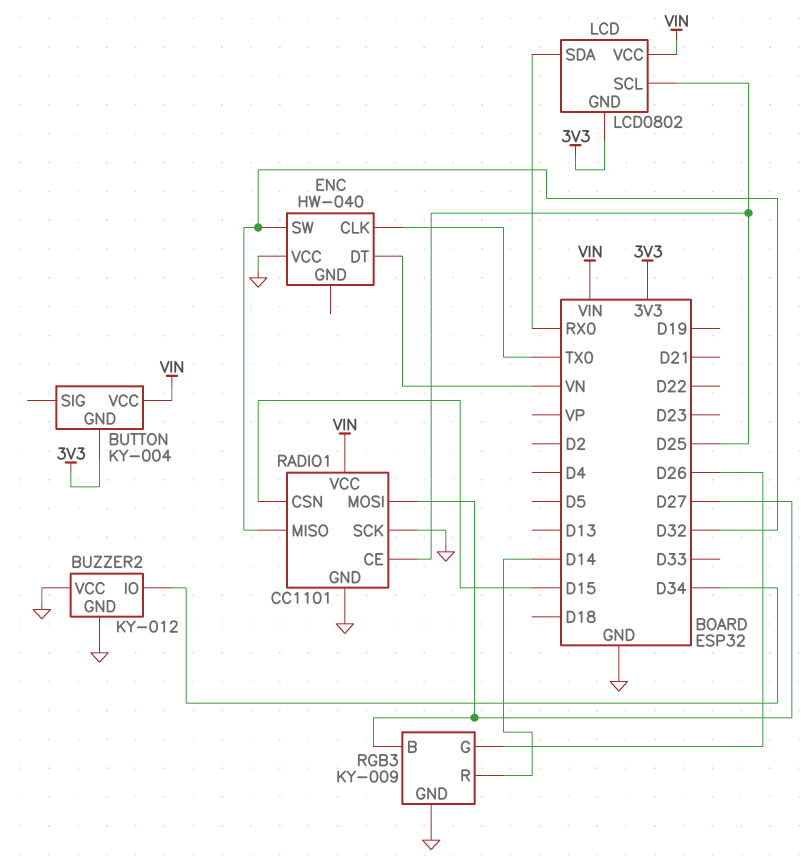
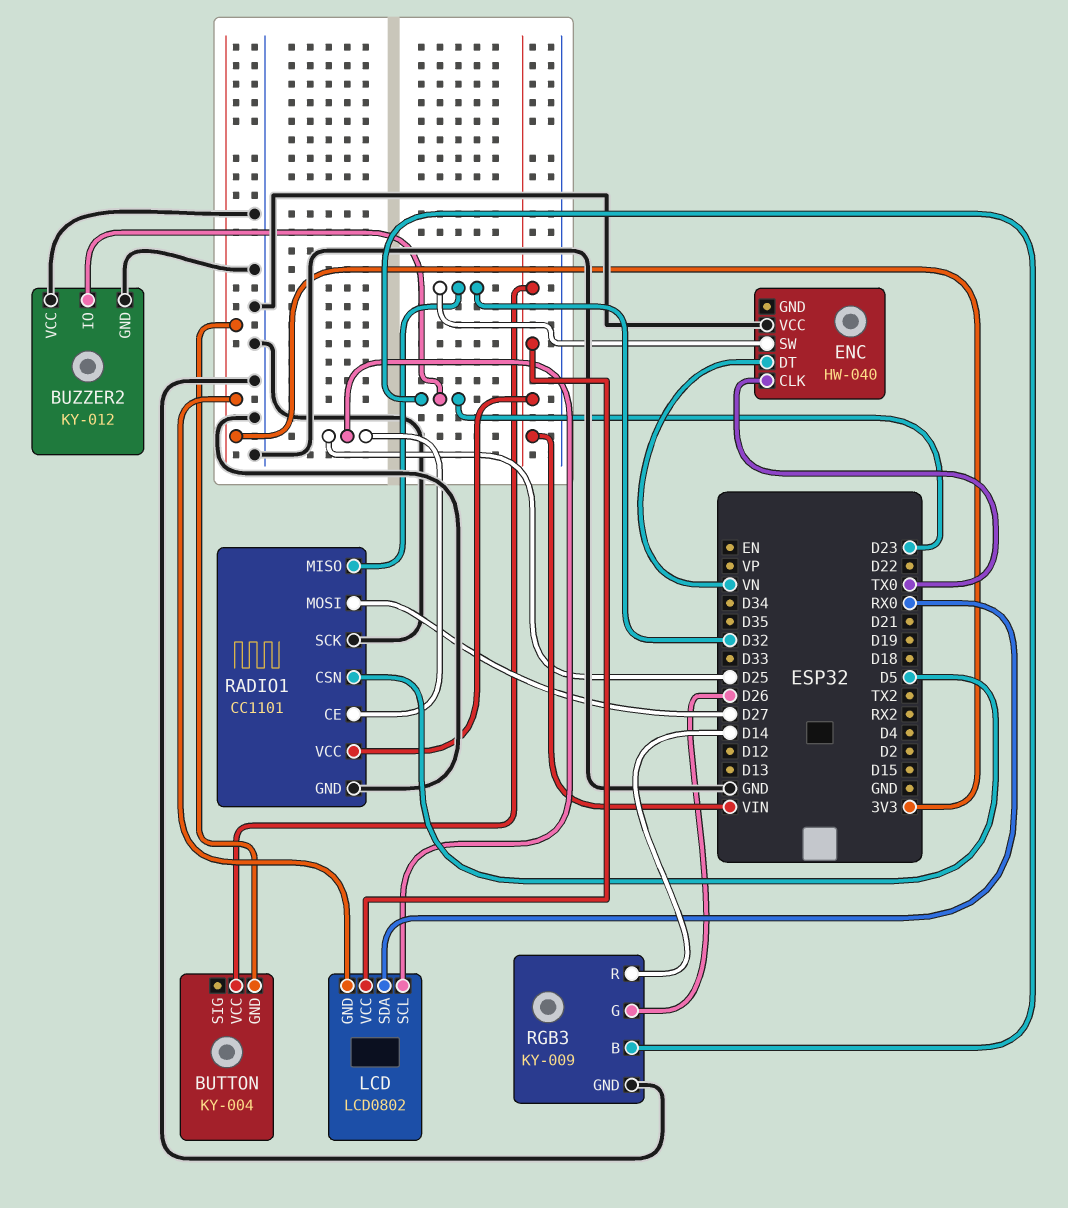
BUZZER2 pin IO: D34 -> D23
RADIO1 pin CSN: D15 -> D5
RGB3 pin B: D27 -> D23

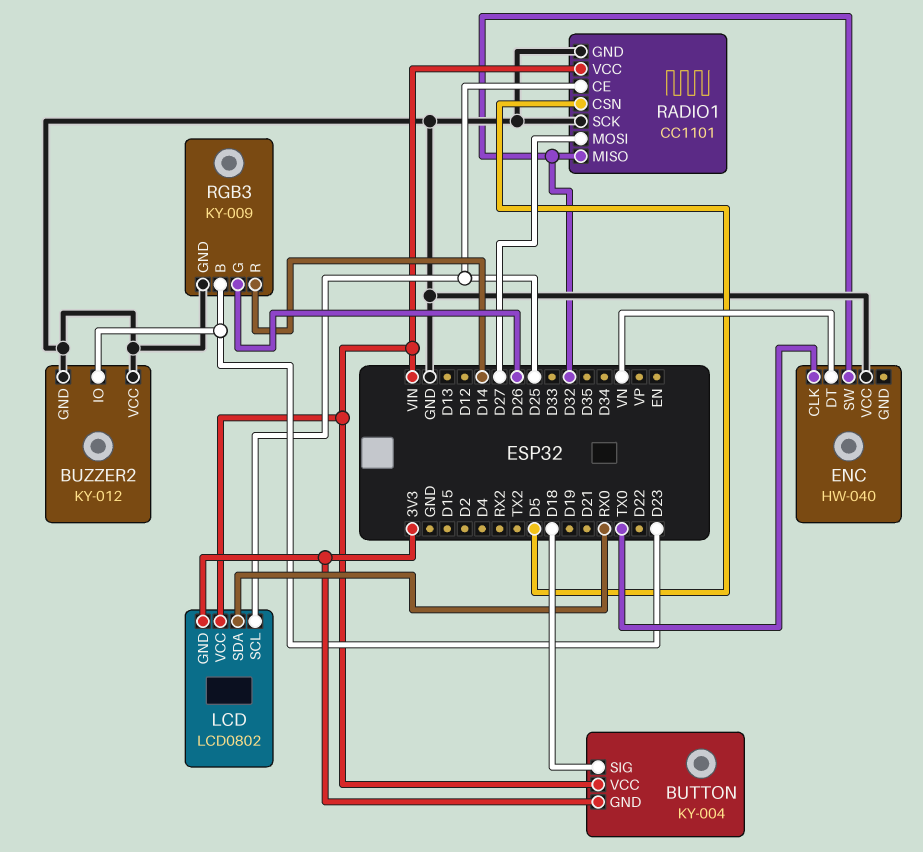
BUTTON pin SIG: none -> D18

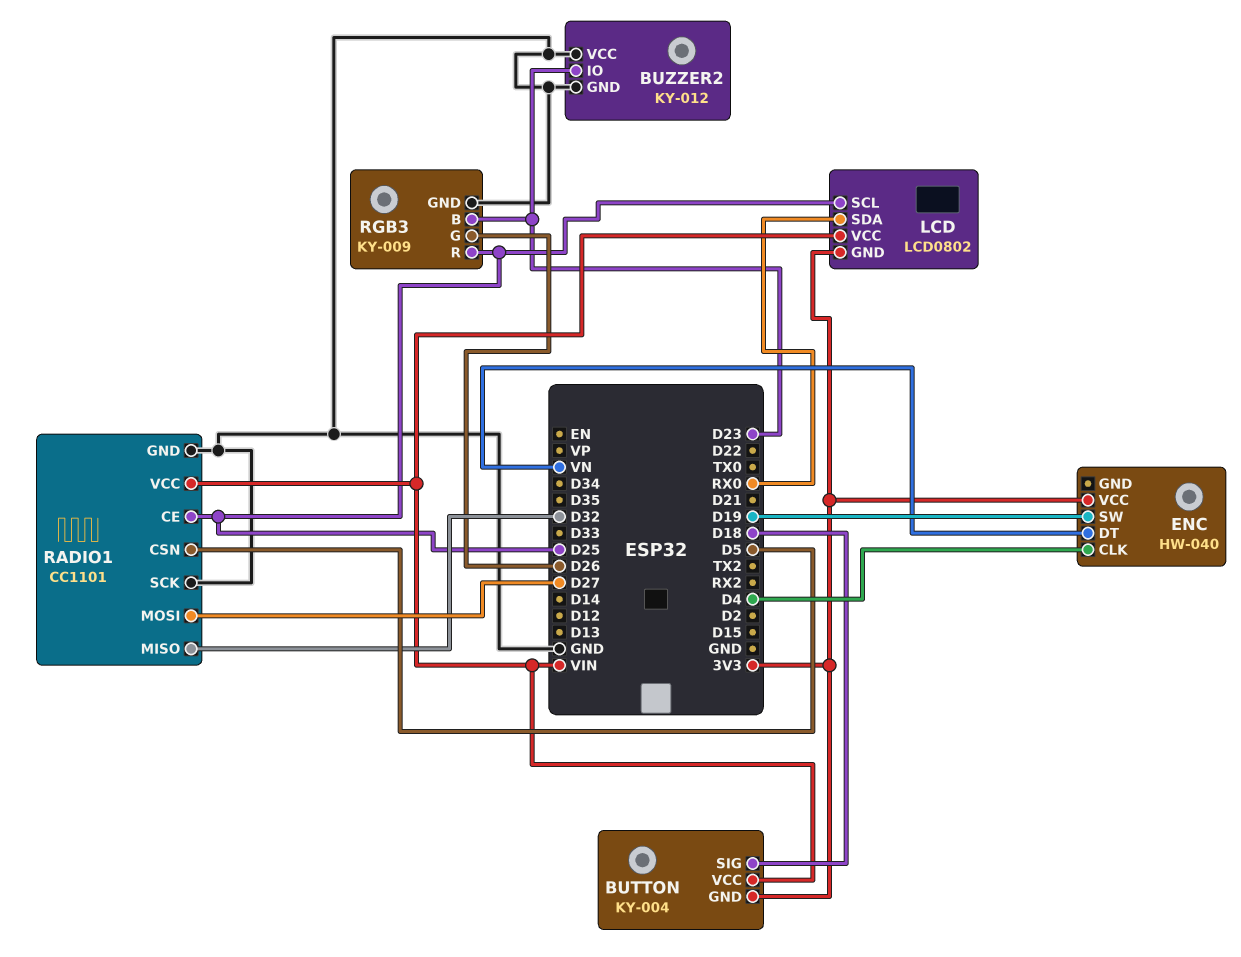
ENC pin CLK: TX0 -> D4
ENC pin SW: D32 -> D19
ENC pin VCC: GND -> 3V3
RGB3 pin R: D14 -> D25

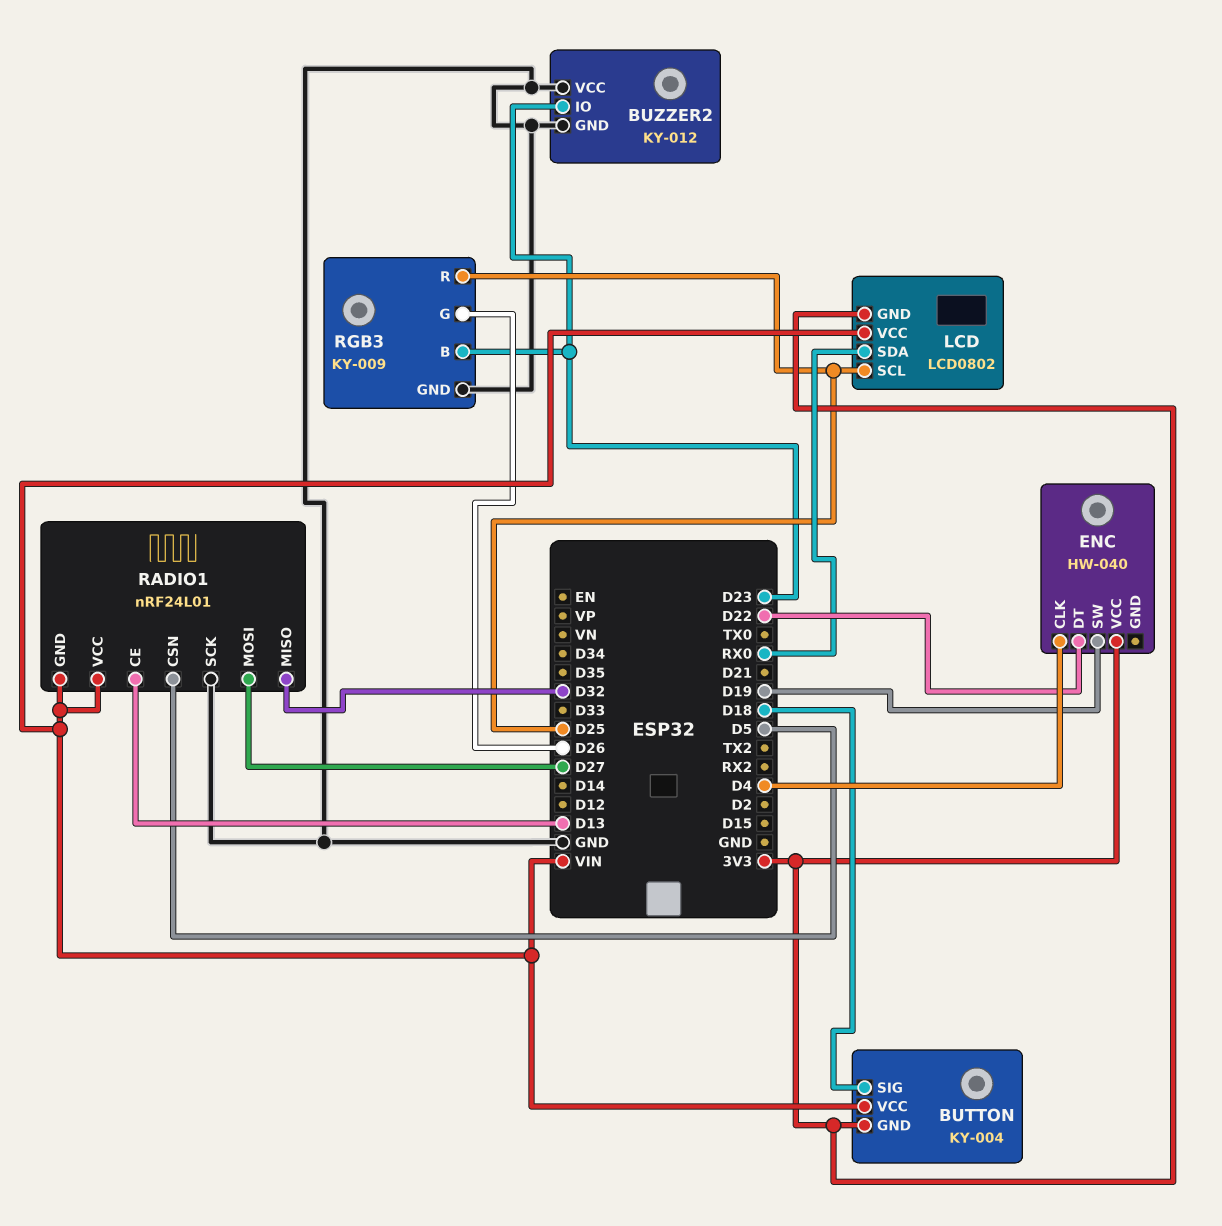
ENC pin DT: VN -> D22
RADIO1: CC1101 -> nRF24L01
RADIO1 pin CE: D25 -> D13
RADIO1 pin GND: GND -> VIN

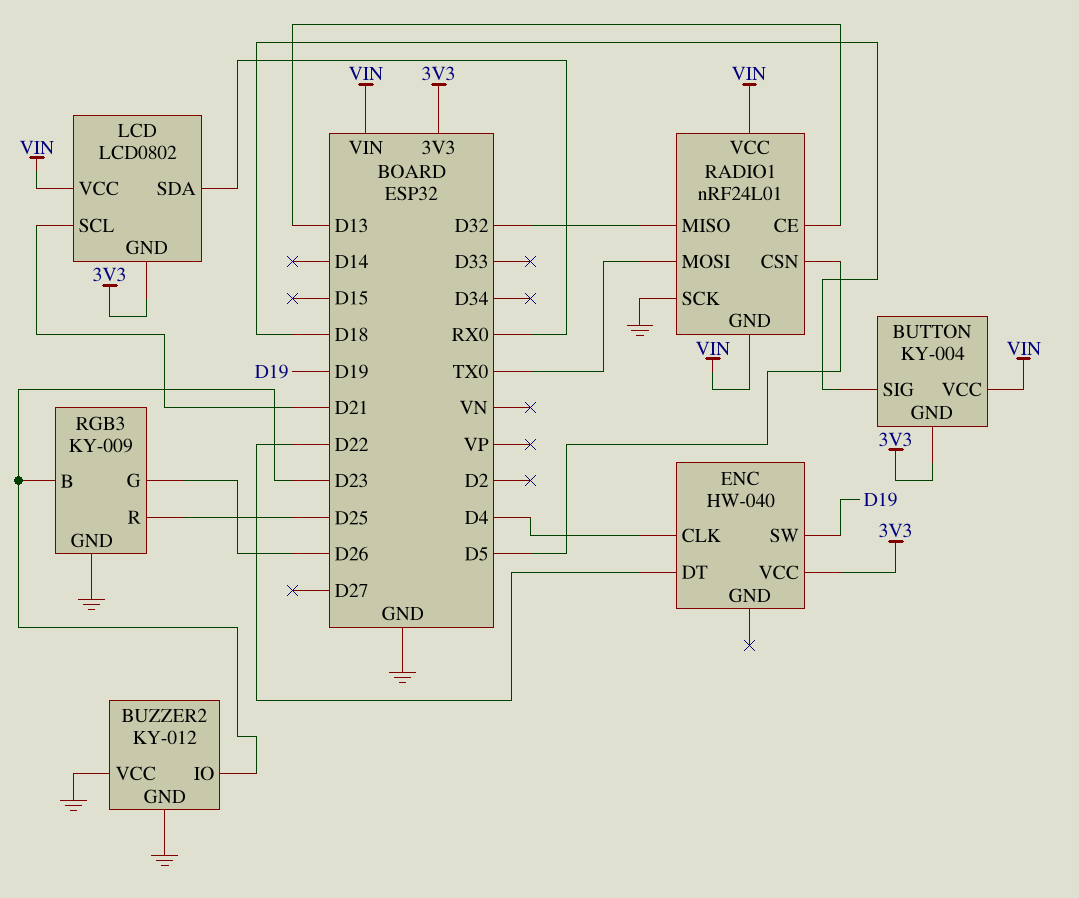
LCD pin SCL: D25 -> D21
RADIO1 pin MOSI: D27 -> TX0

